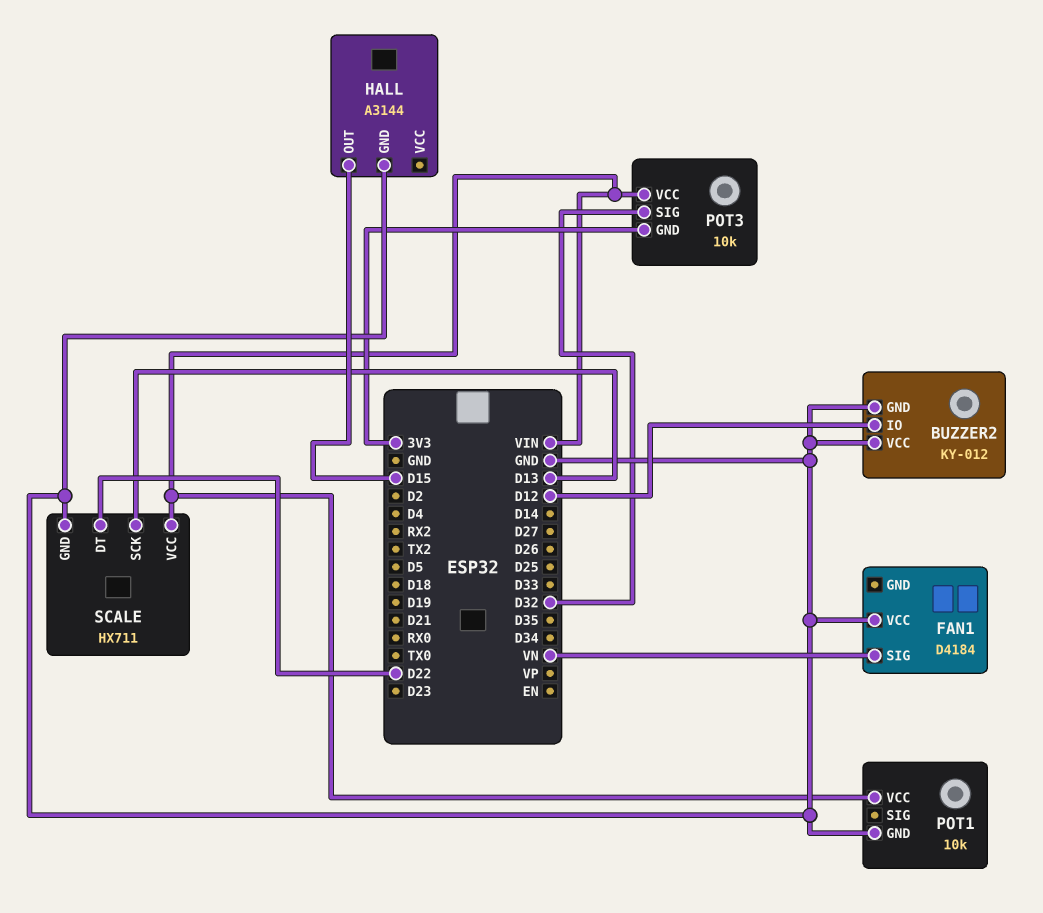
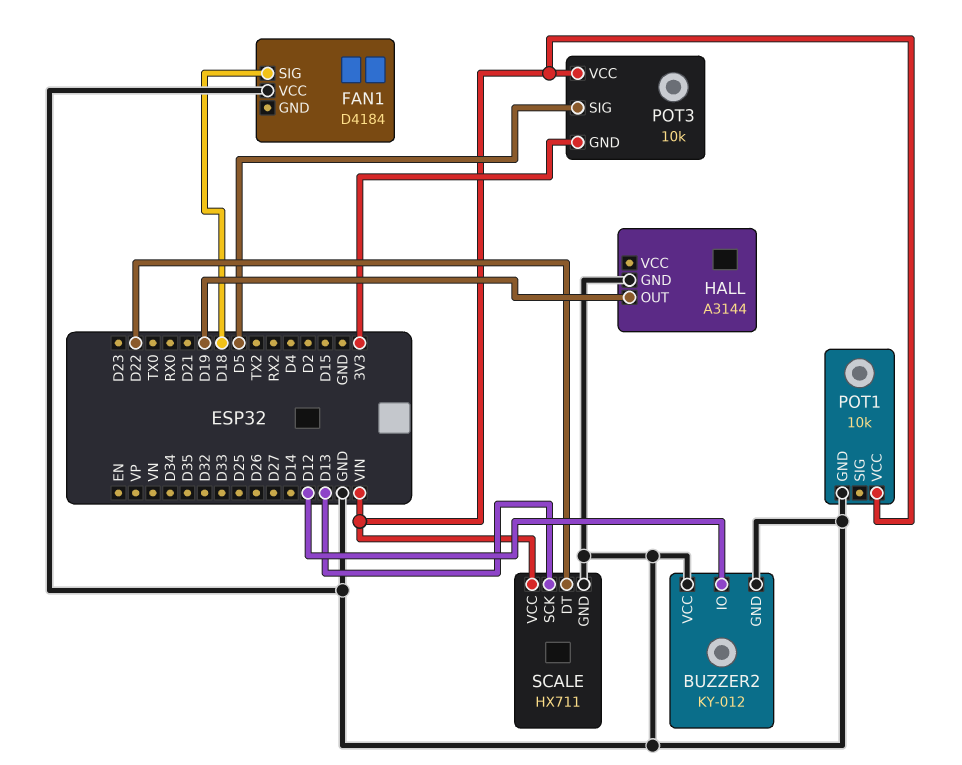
FAN1 pin SIG: VN -> D18
HALL pin OUT: D15 -> D19
POT3 pin SIG: D32 -> D5

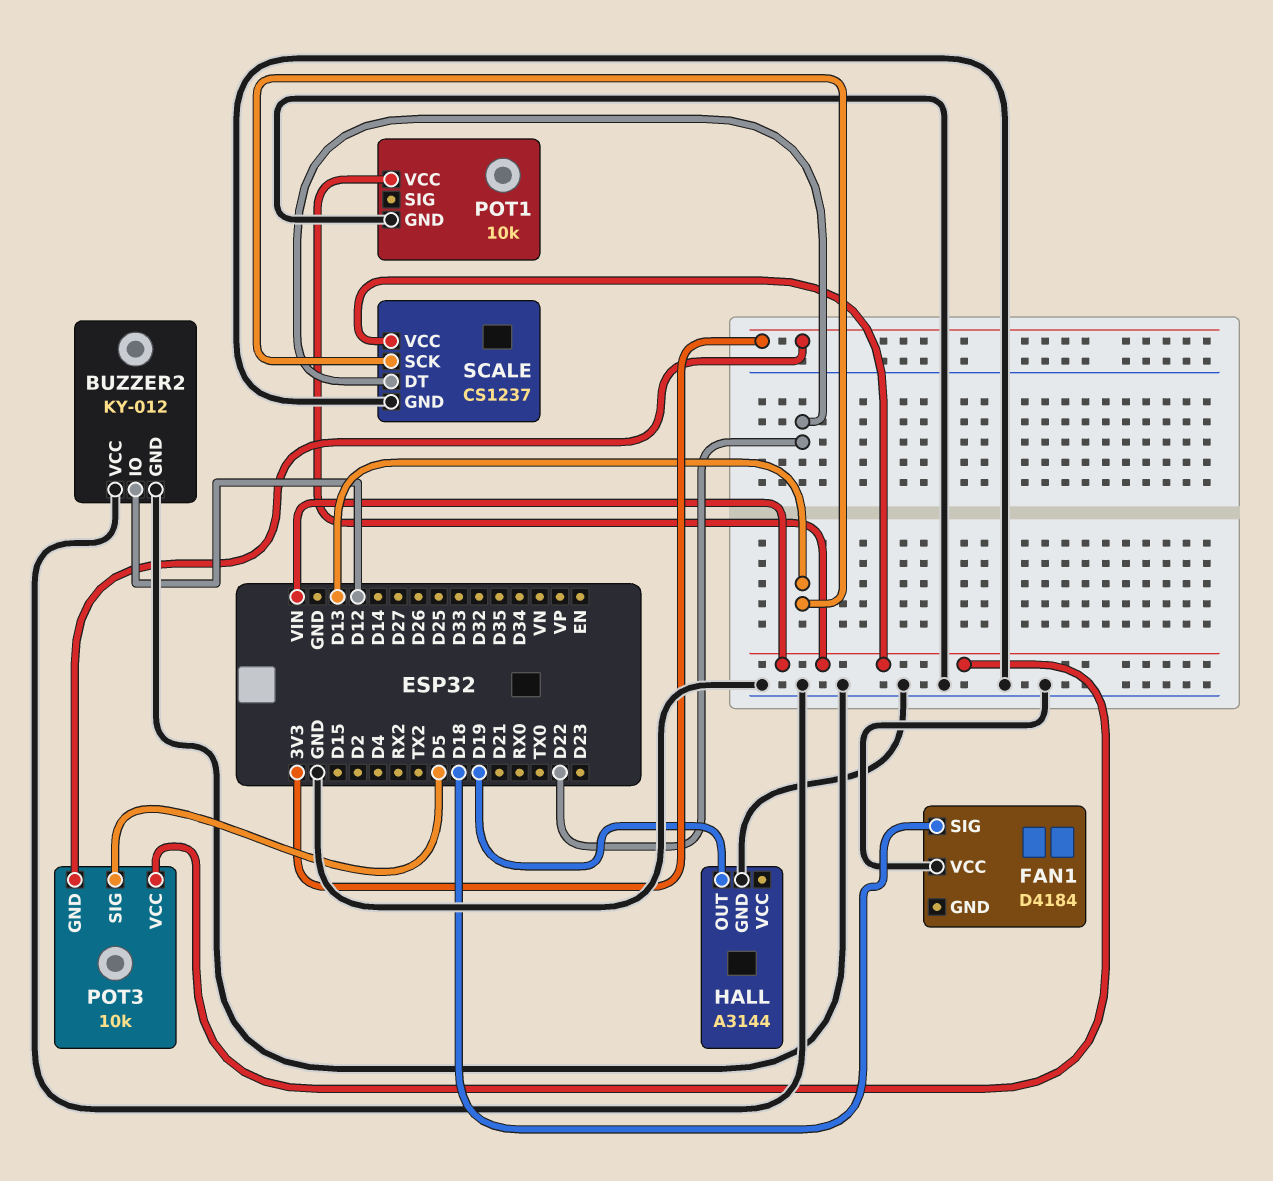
SCALE: HX711 -> CS1237

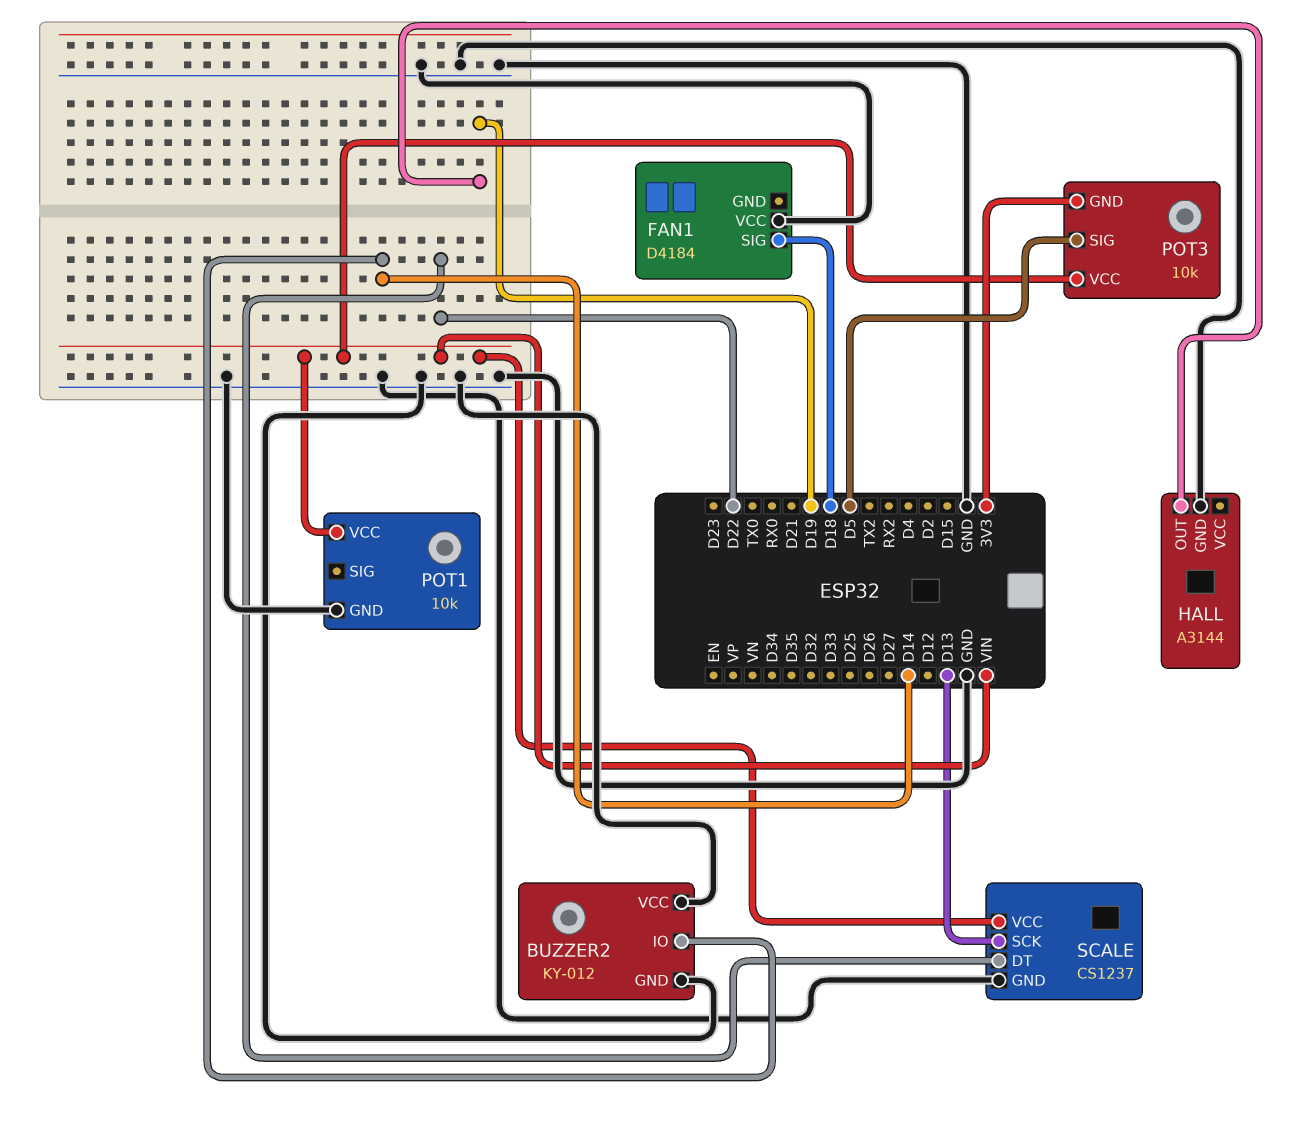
BUZZER2 pin IO: D12 -> D14

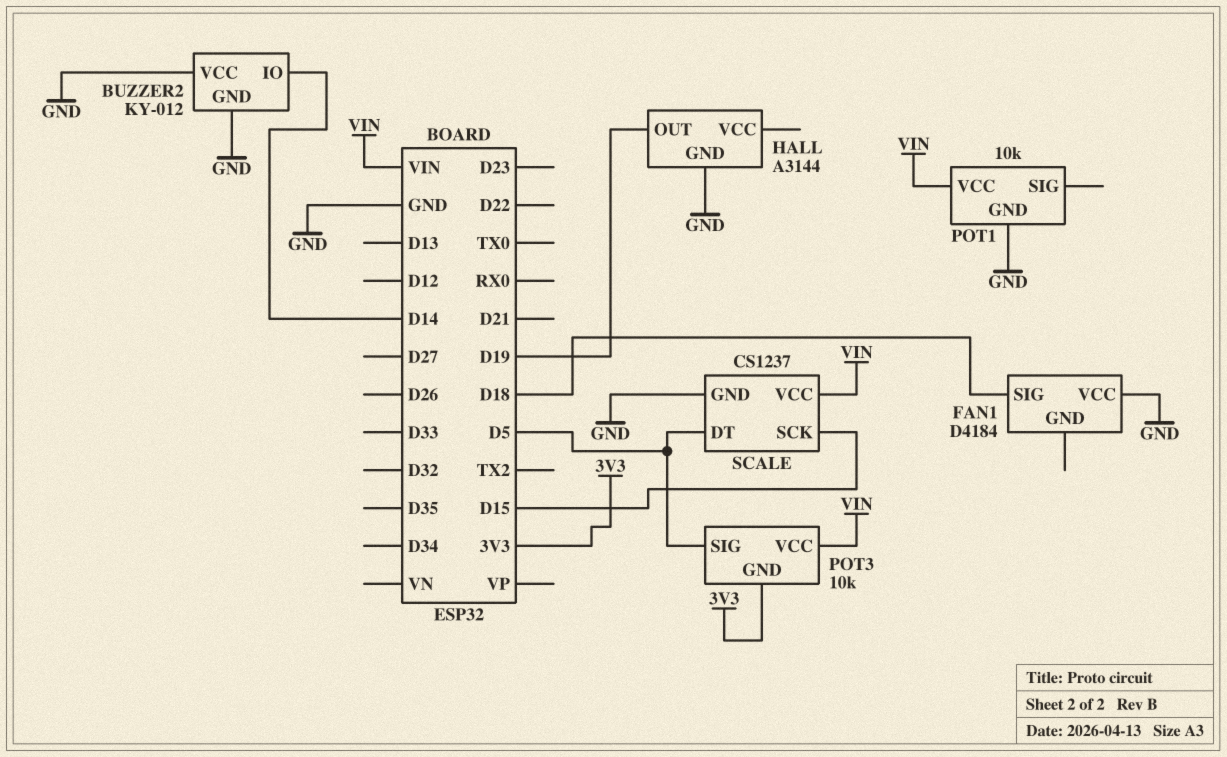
SCALE pin DT: D22 -> D5
SCALE pin SCK: D13 -> D15

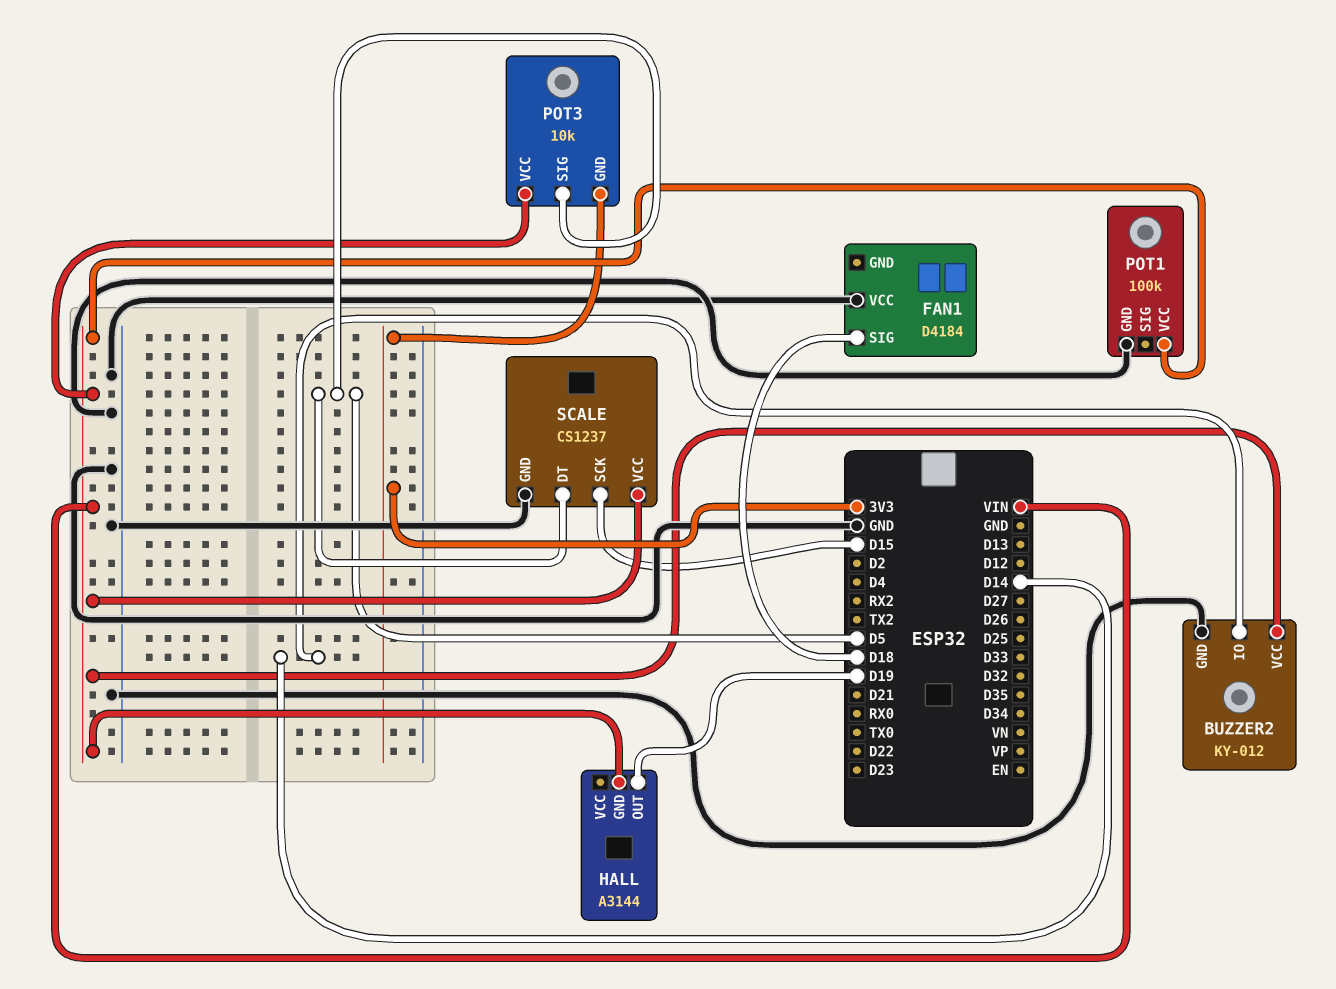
BUZZER2 pin VCC: GND -> VIN
HALL pin GND: GND -> VIN
POT1: 10k -> 100k

